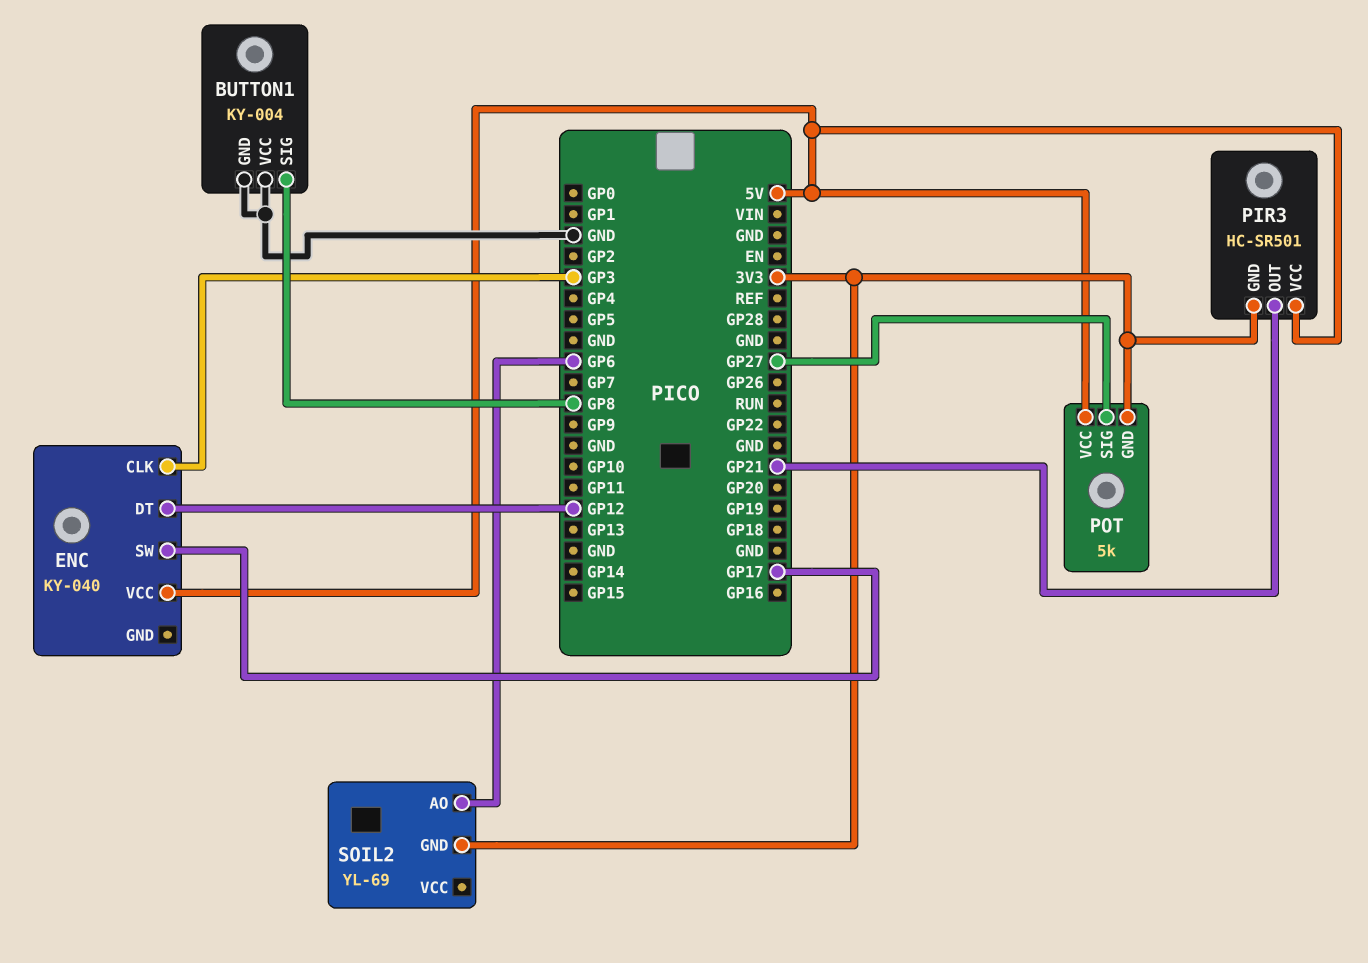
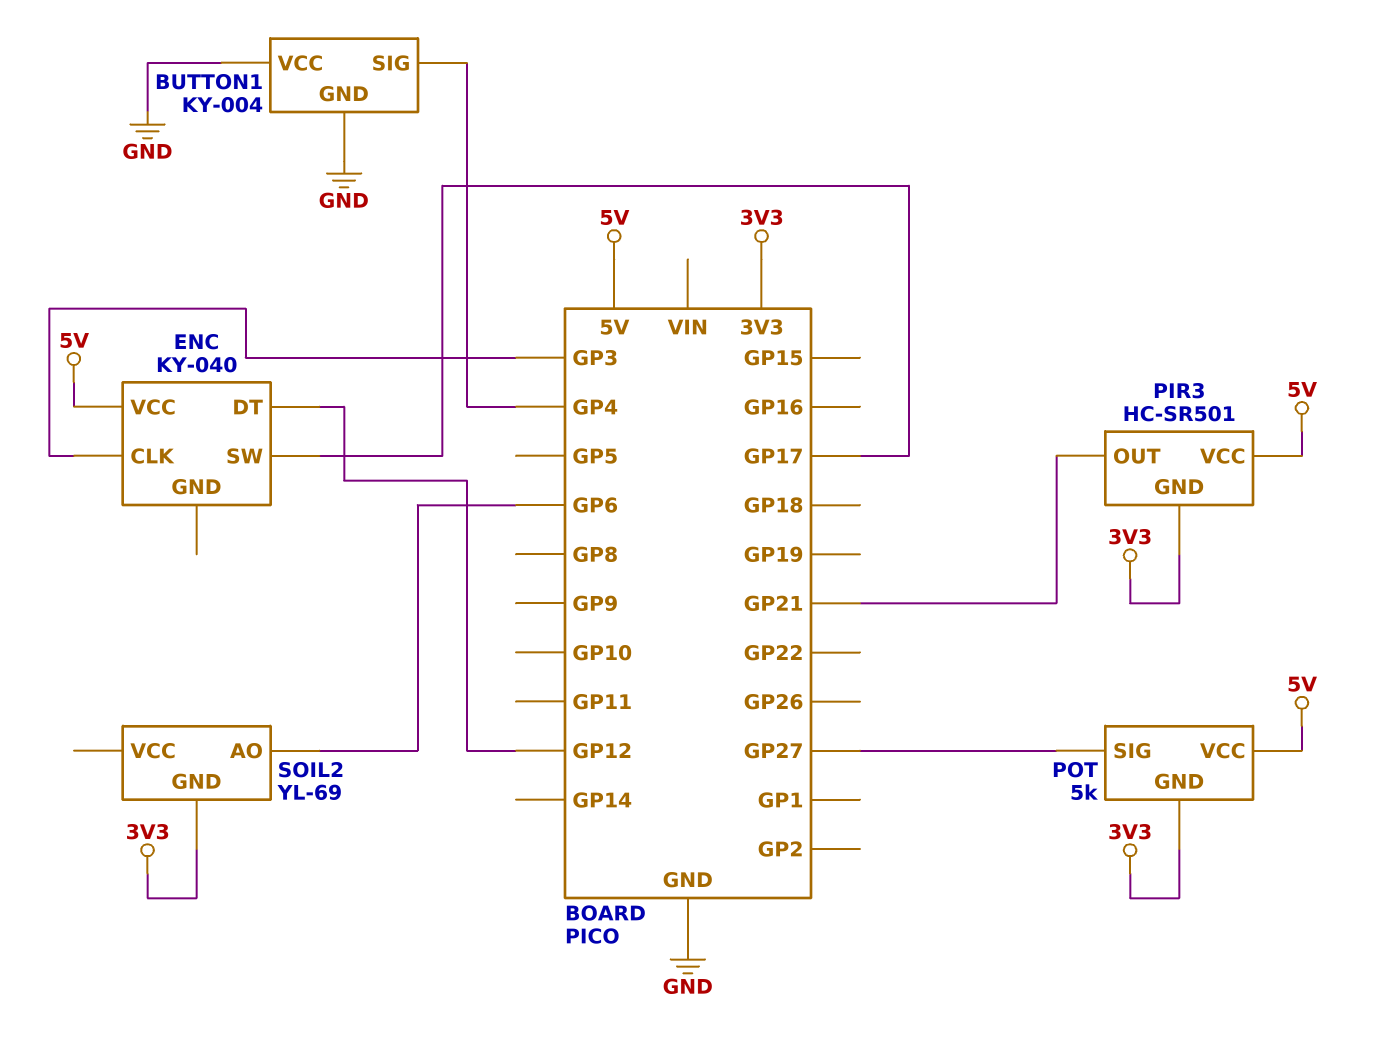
BUTTON1 pin SIG: GP8 -> GP4

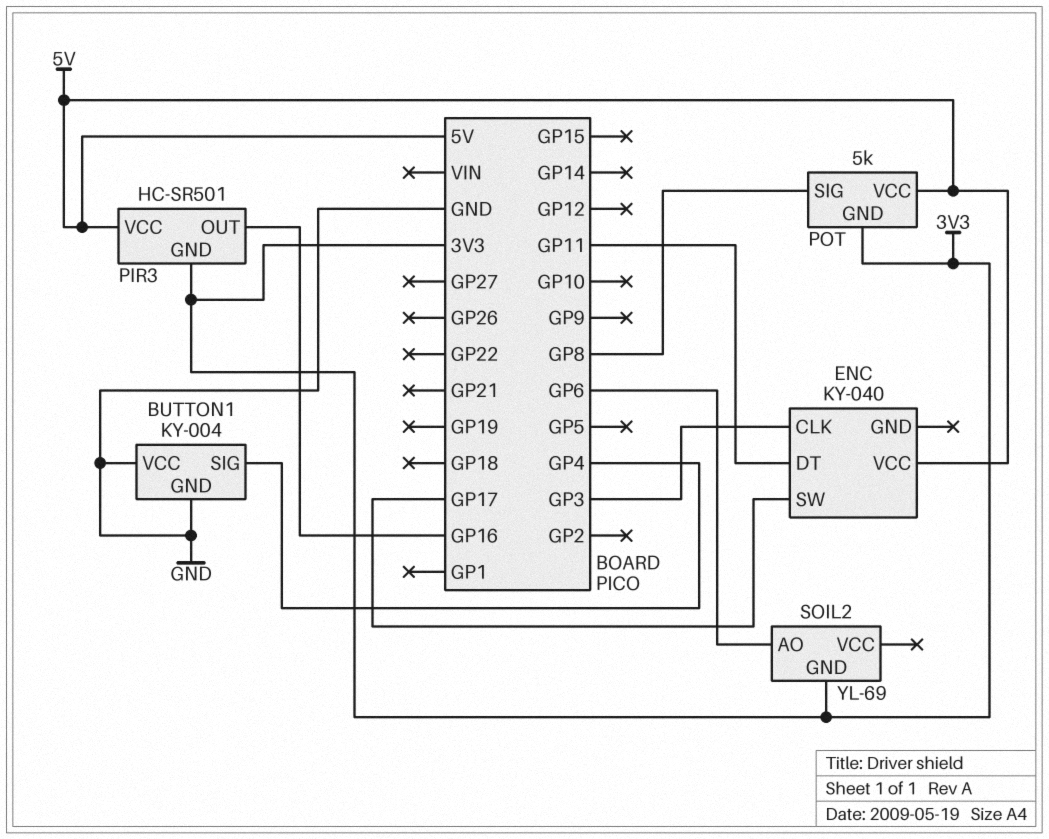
ENC pin DT: GP12 -> GP11
PIR3 pin OUT: GP21 -> GP16
POT pin SIG: GP27 -> GP8

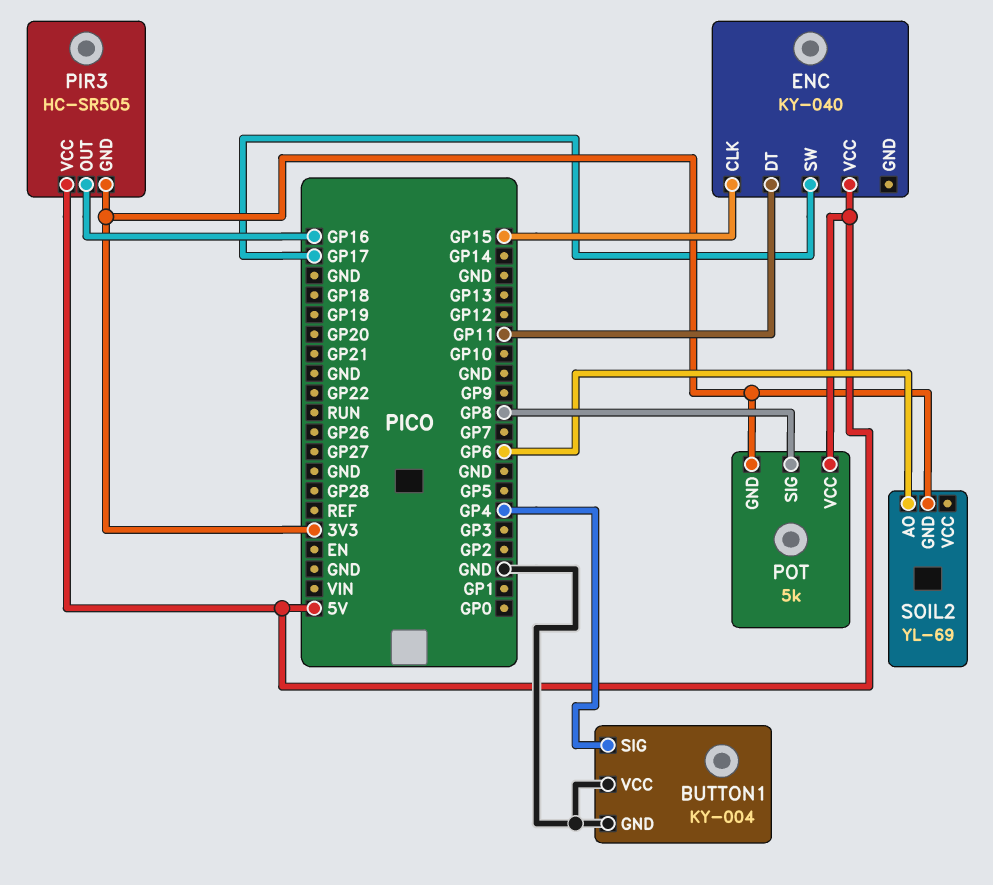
ENC pin CLK: GP3 -> GP15
PIR3: HC-SR501 -> HC-SR505

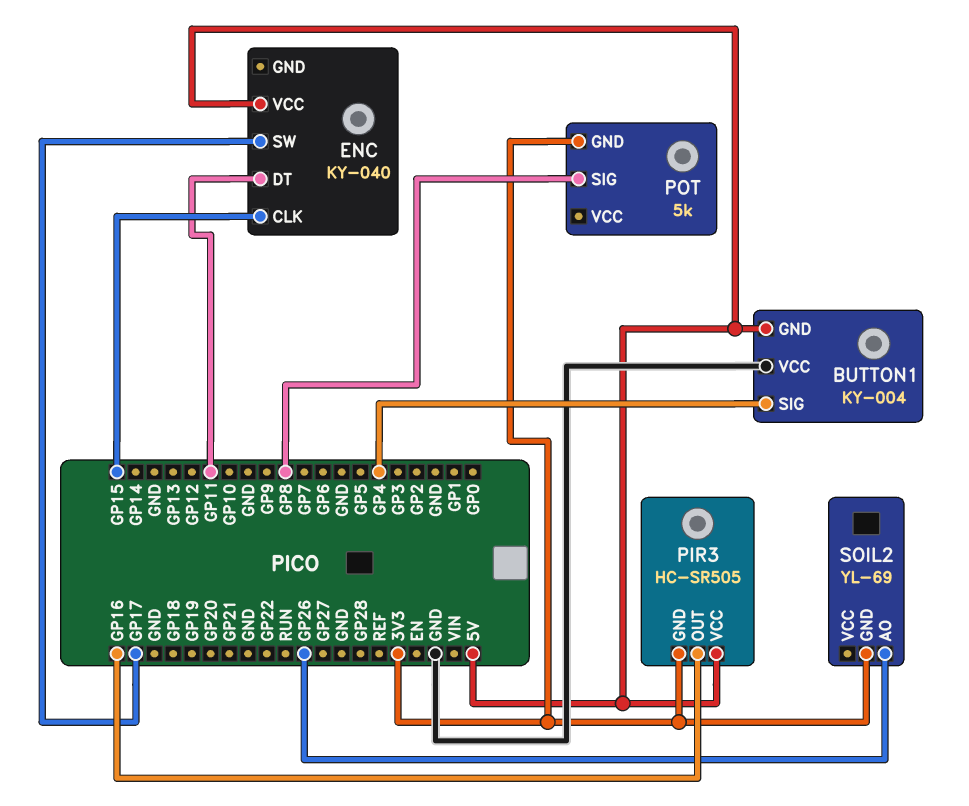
BUTTON1 pin GND: GND -> 5V
POT pin VCC: 5V -> none
SOIL2 pin AO: GP6 -> GP26

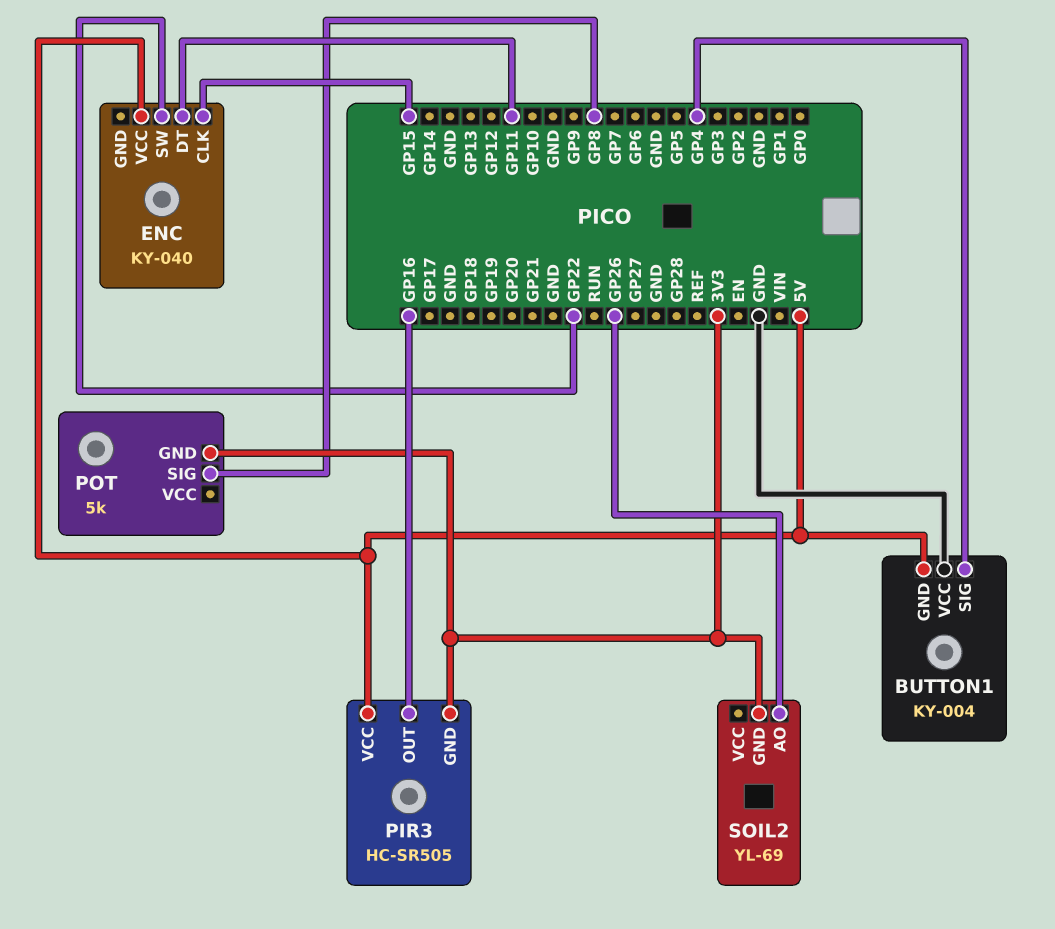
ENC pin SW: GP17 -> GP22

